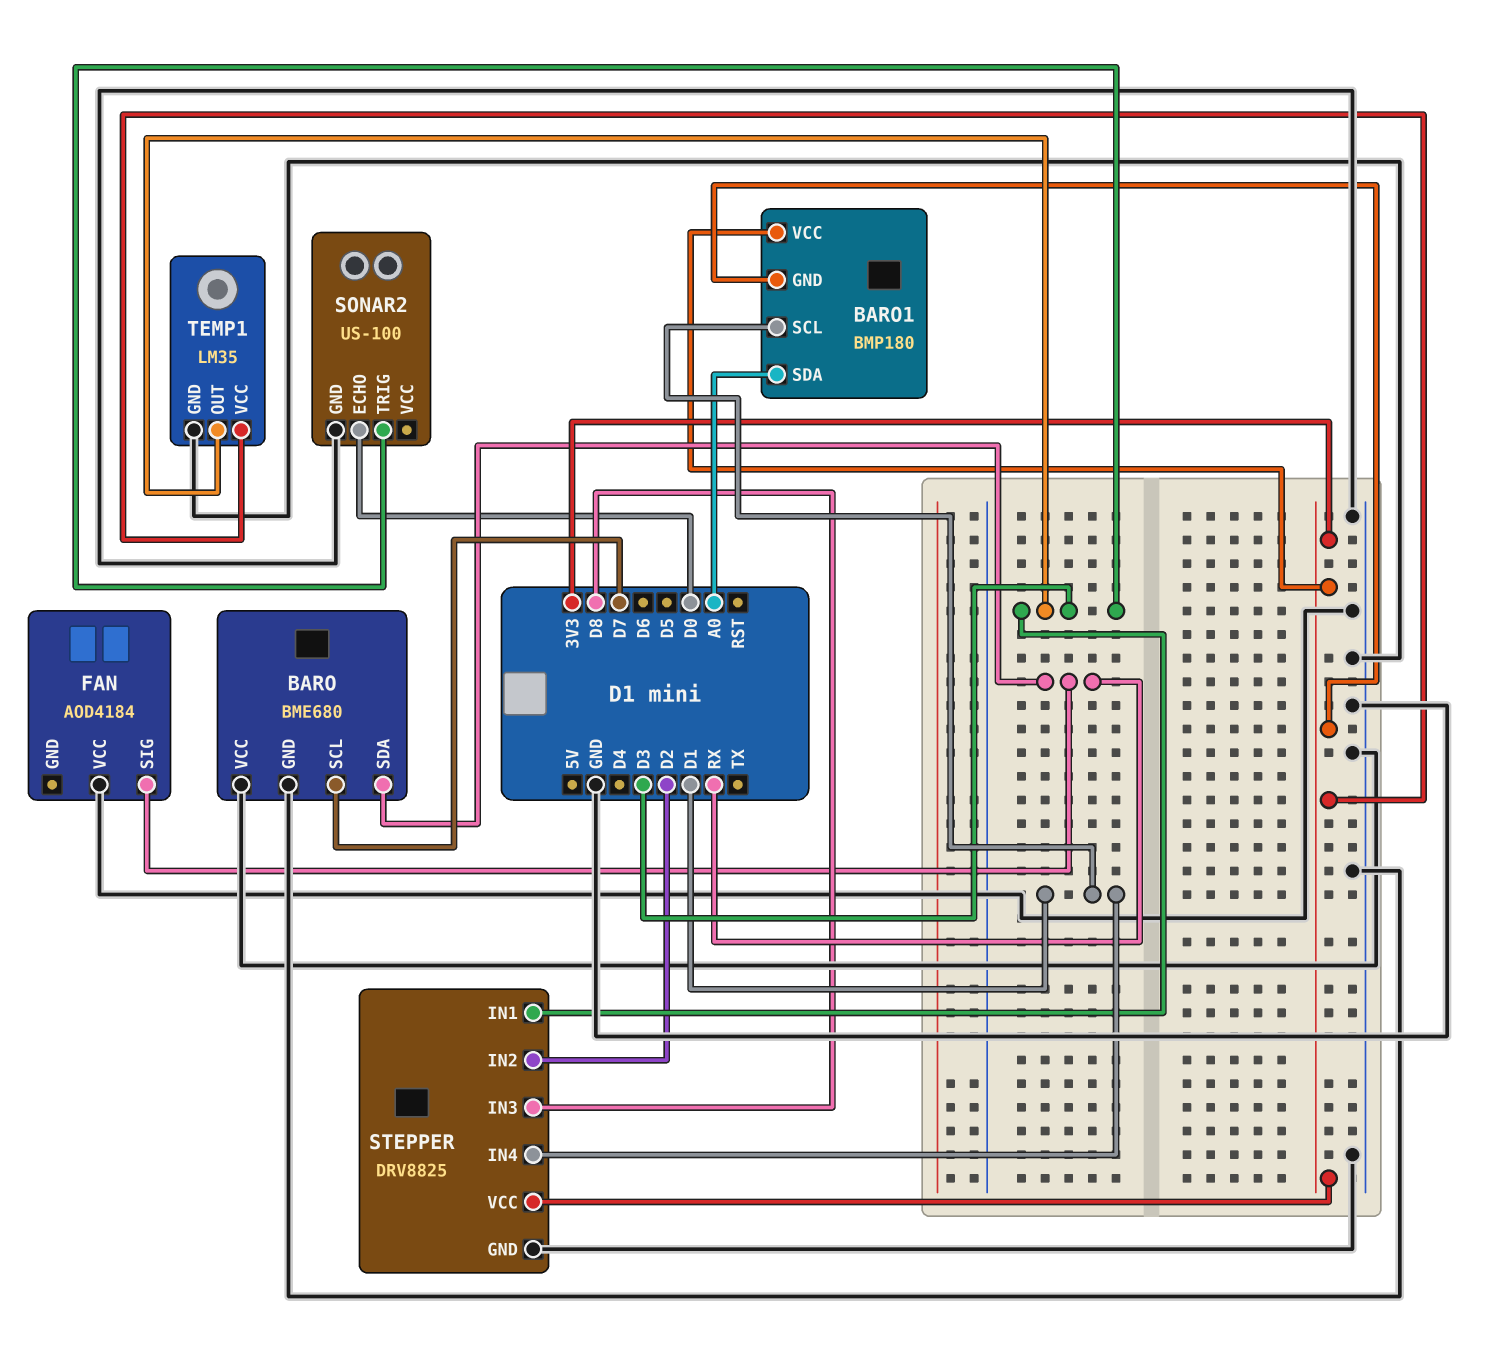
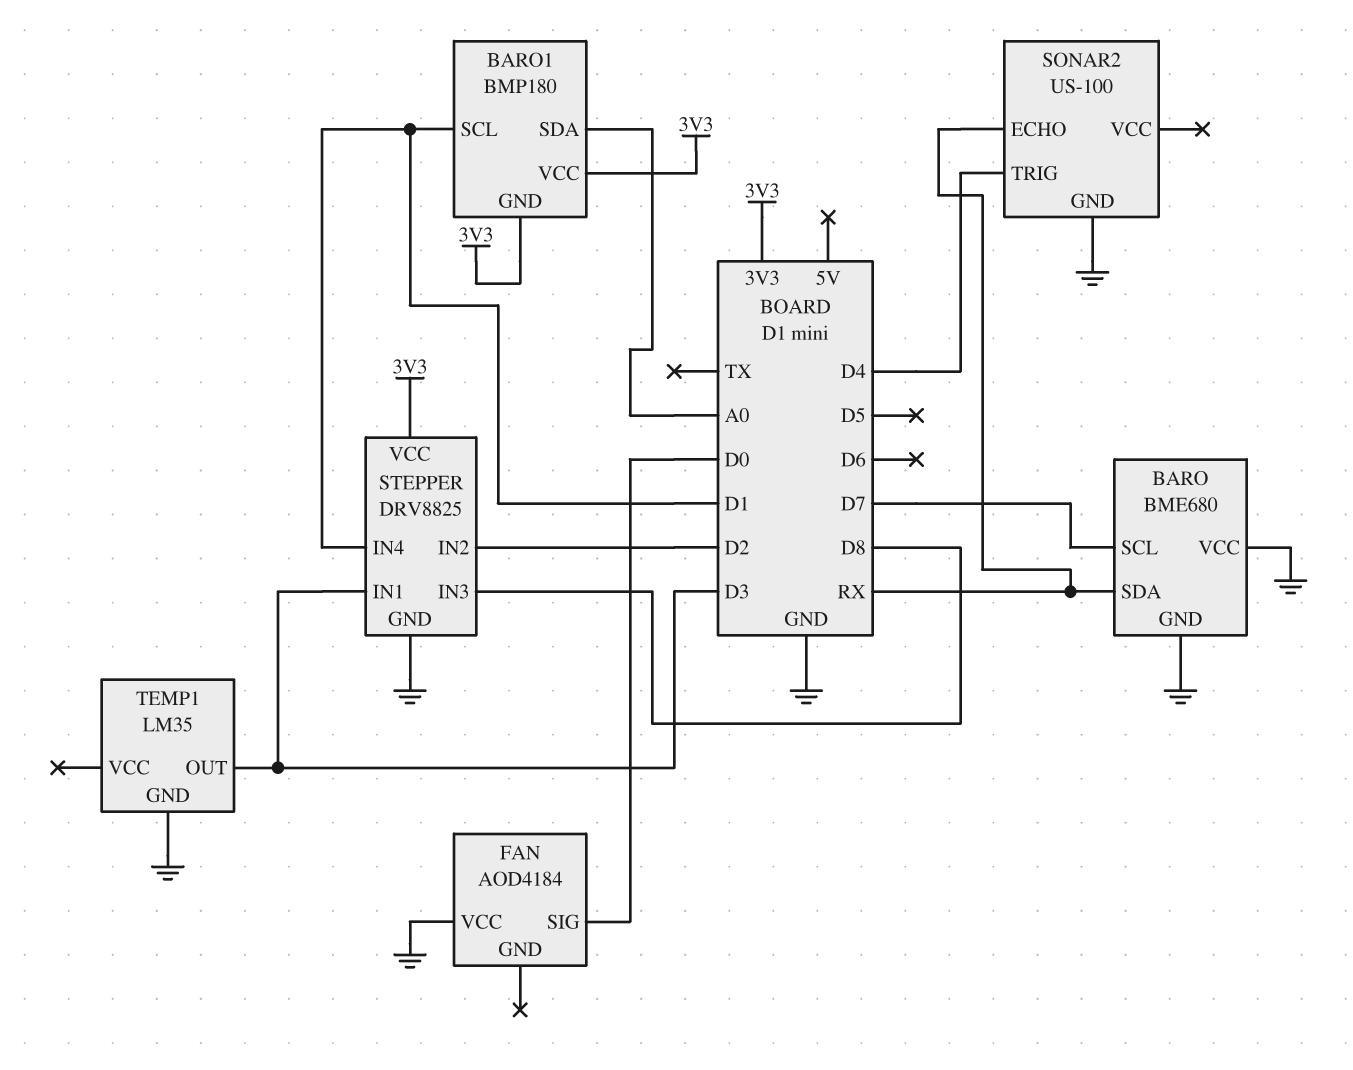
FAN pin SIG: RX -> D0
SONAR2 pin ECHO: D0 -> RX
SONAR2 pin TRIG: D3 -> D4
TEMP1 pin VCC: 3V3 -> none

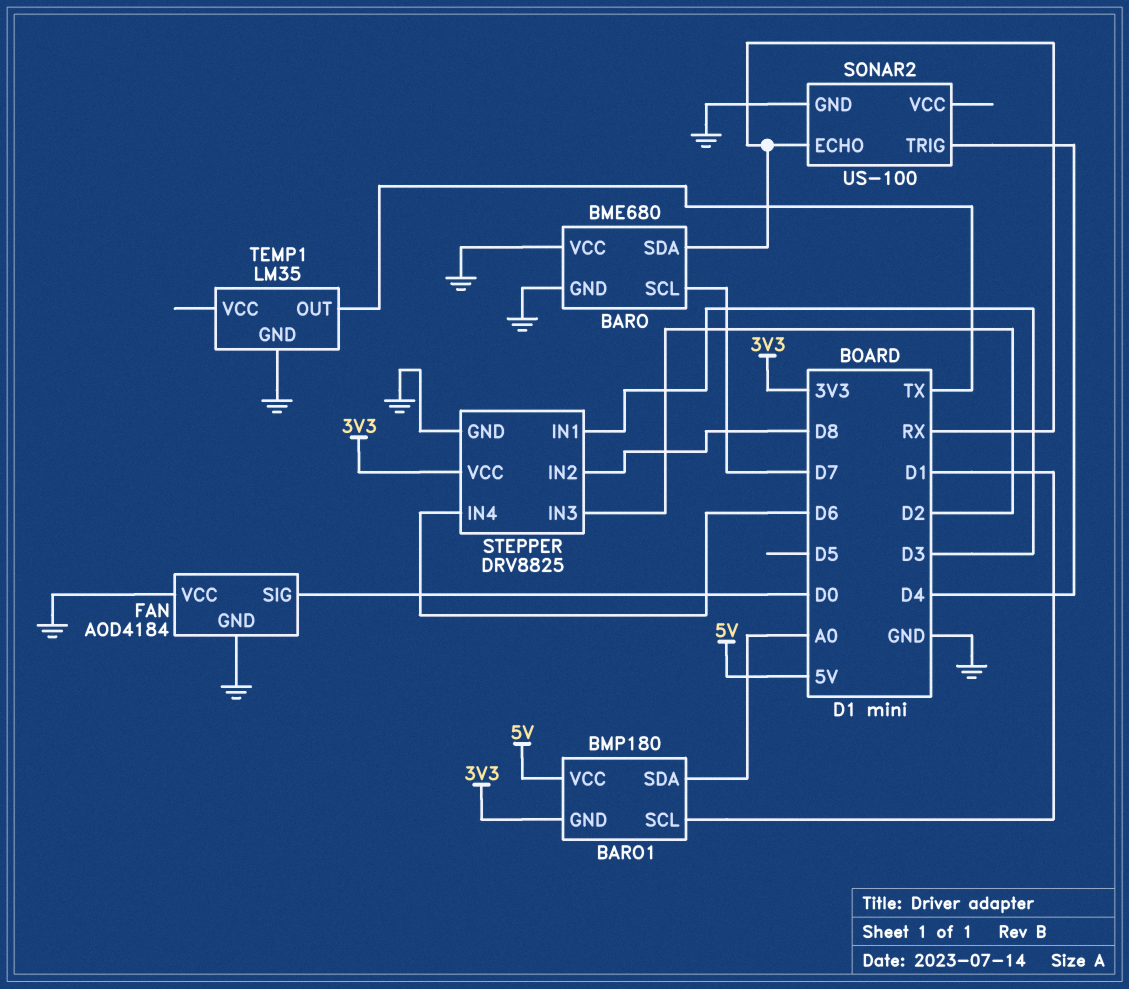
BARO1 pin VCC: 3V3 -> 5V
FAN pin GND: none -> GND
STEPPER pin IN2: D2 -> D8
STEPPER pin IN3: D8 -> D2
STEPPER pin IN4: D1 -> D6
TEMP1 pin OUT: D3 -> TX

